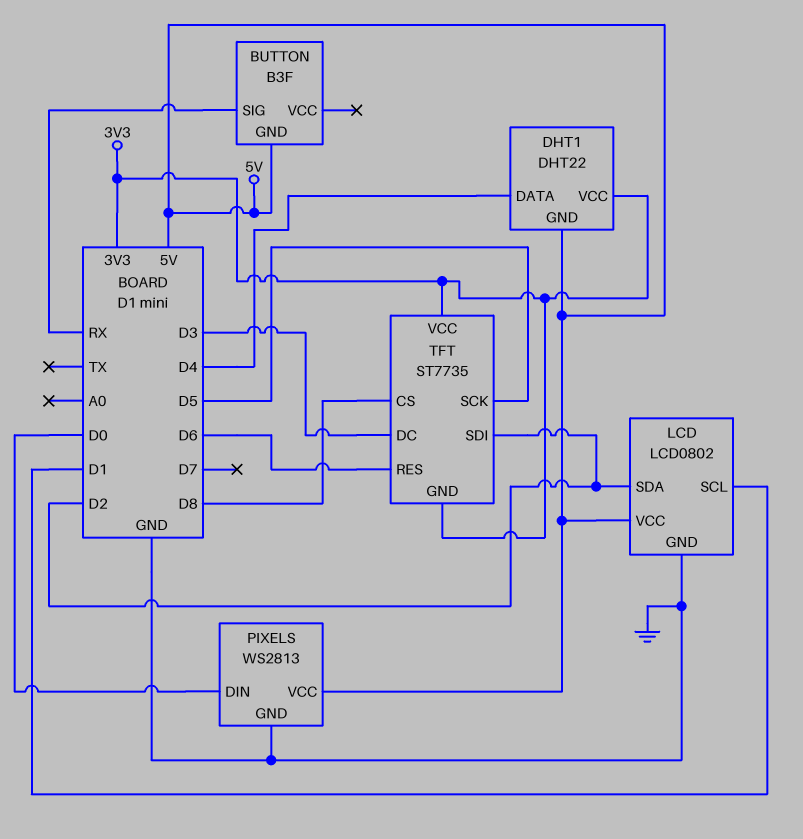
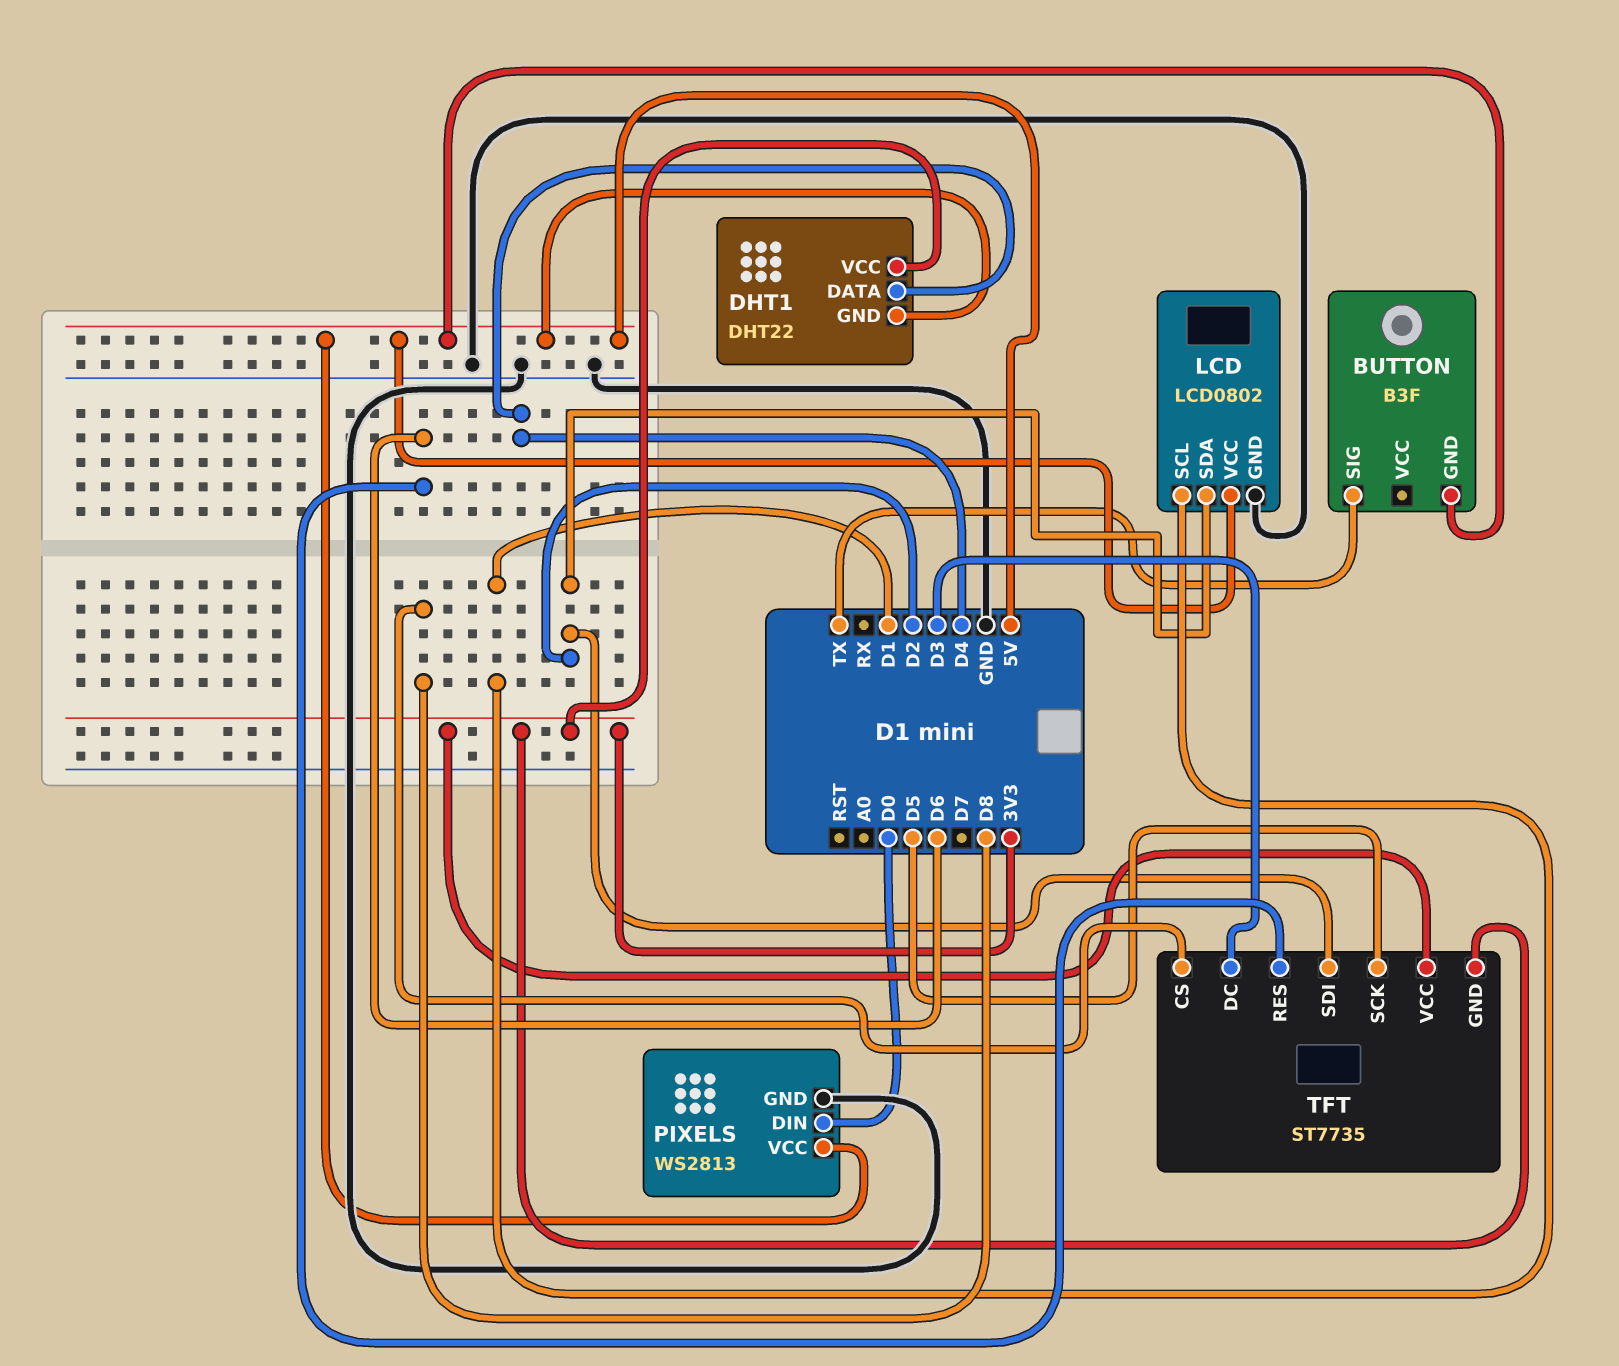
BUTTON pin SIG: RX -> TX

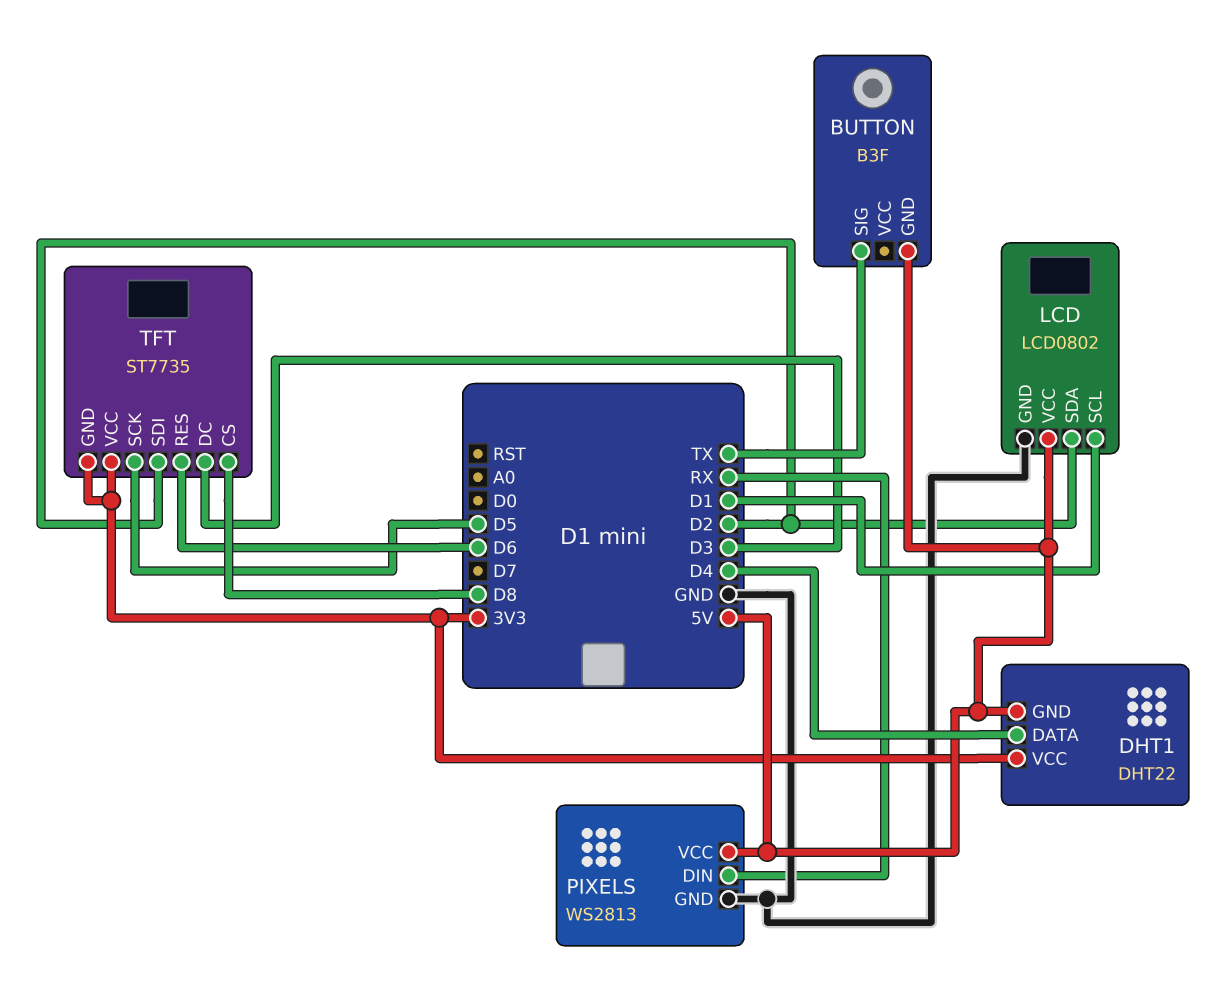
PIXELS pin DIN: D0 -> RX

